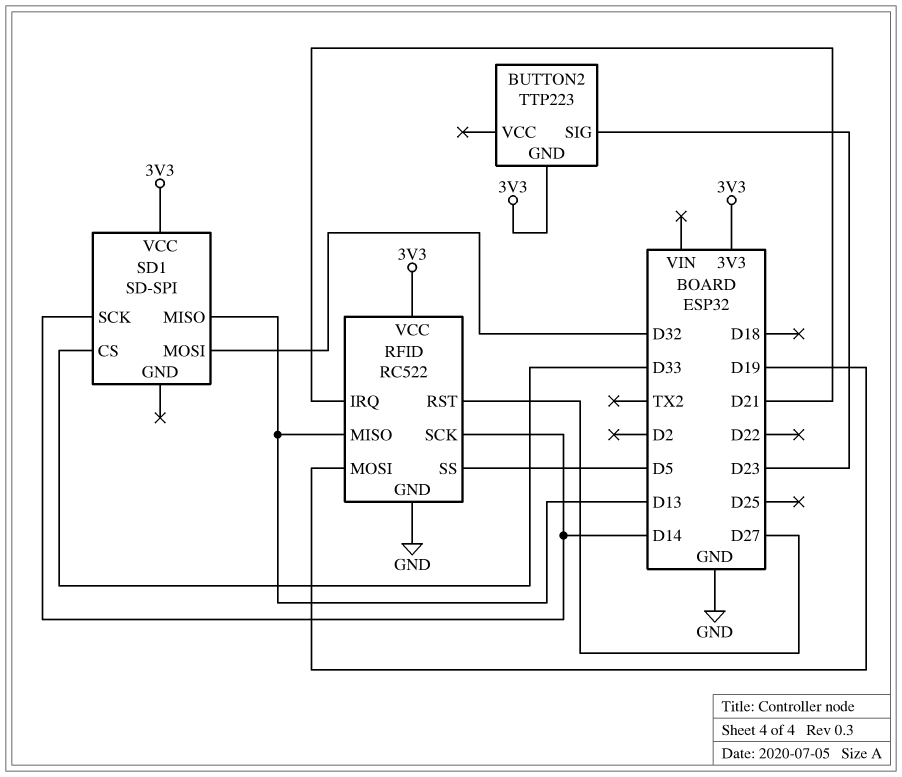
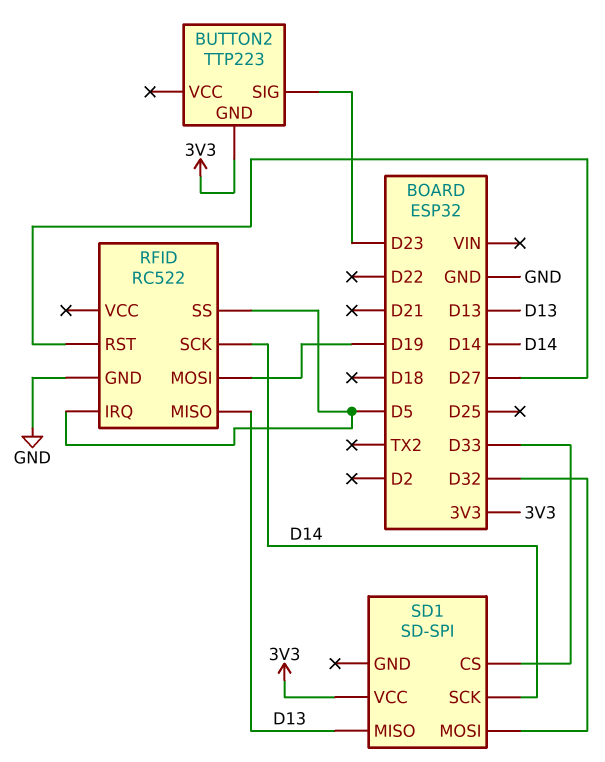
RFID pin IRQ: D21 -> D5
RFID pin VCC: 3V3 -> none

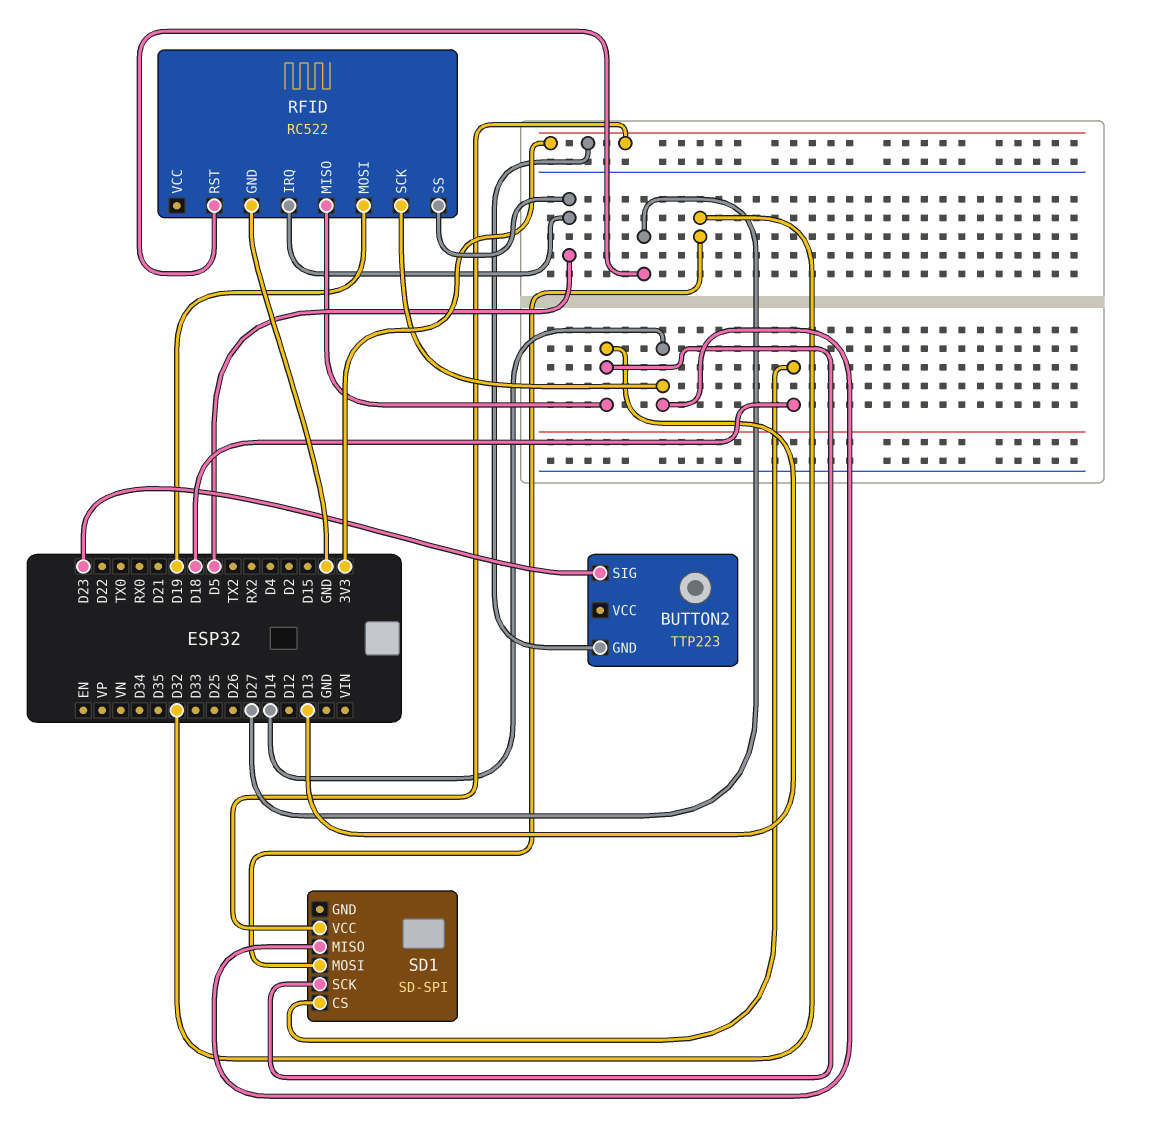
SD1 pin CS: D33 -> D18
SD1 pin MISO: D13 -> D14
SD1 pin SCK: D14 -> D13

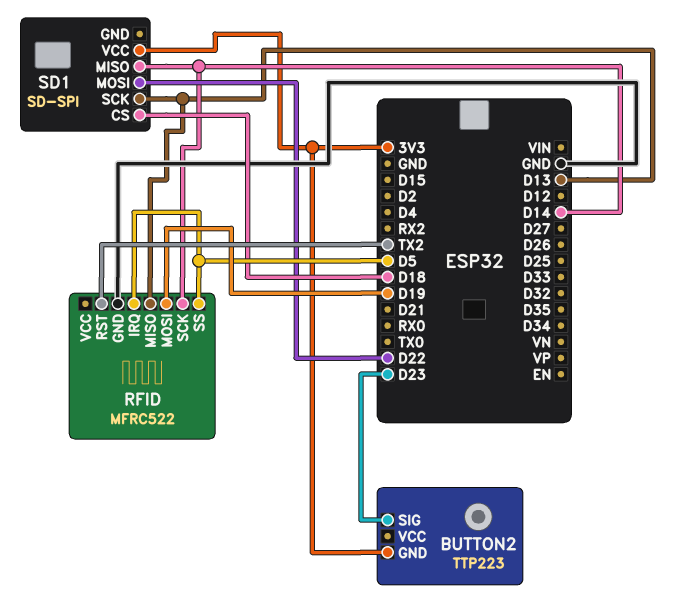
RFID: RC522 -> MFRC522
RFID pin RST: D27 -> TX2
SD1 pin MOSI: D32 -> D22

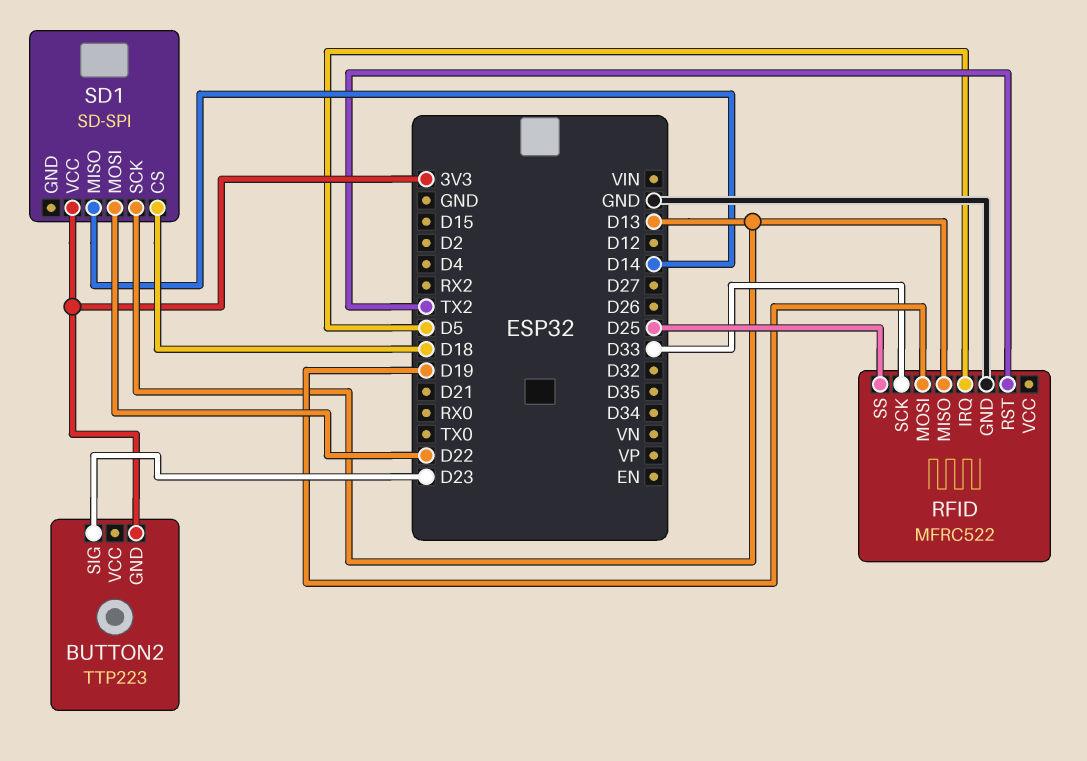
RFID pin SCK: D14 -> D33
RFID pin SS: D5 -> D25

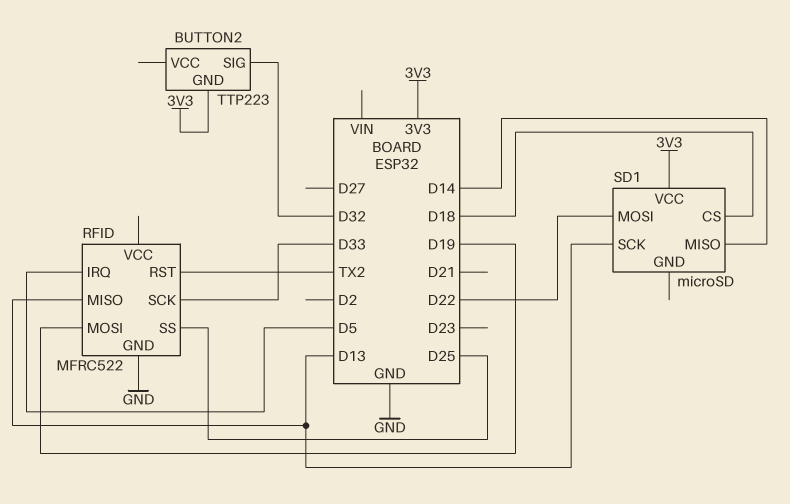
BUTTON2 pin SIG: D23 -> D32
SD1: SD-SPI -> microSD

